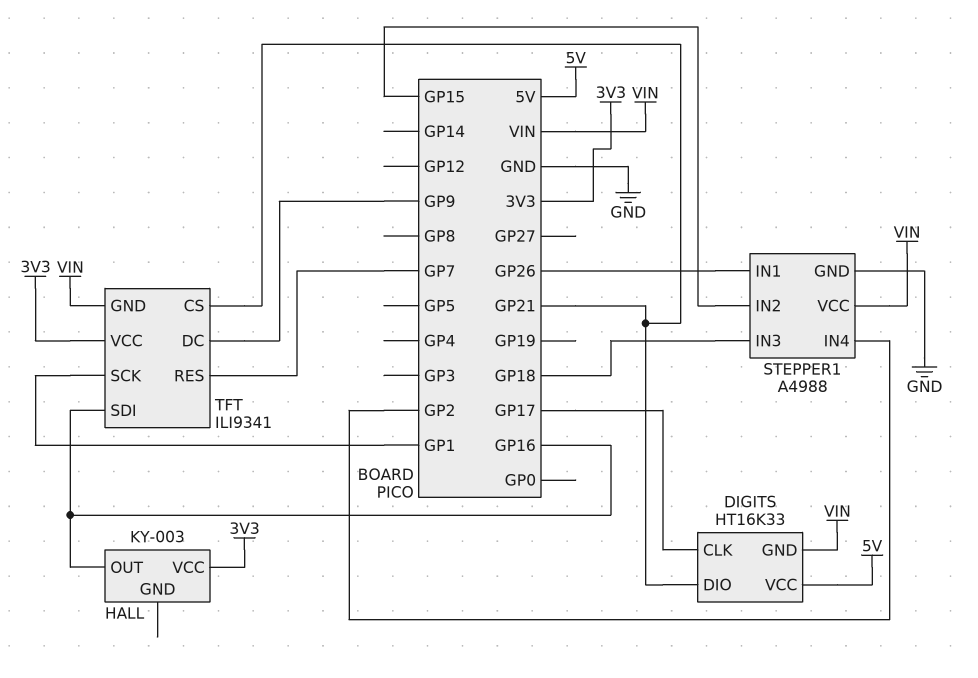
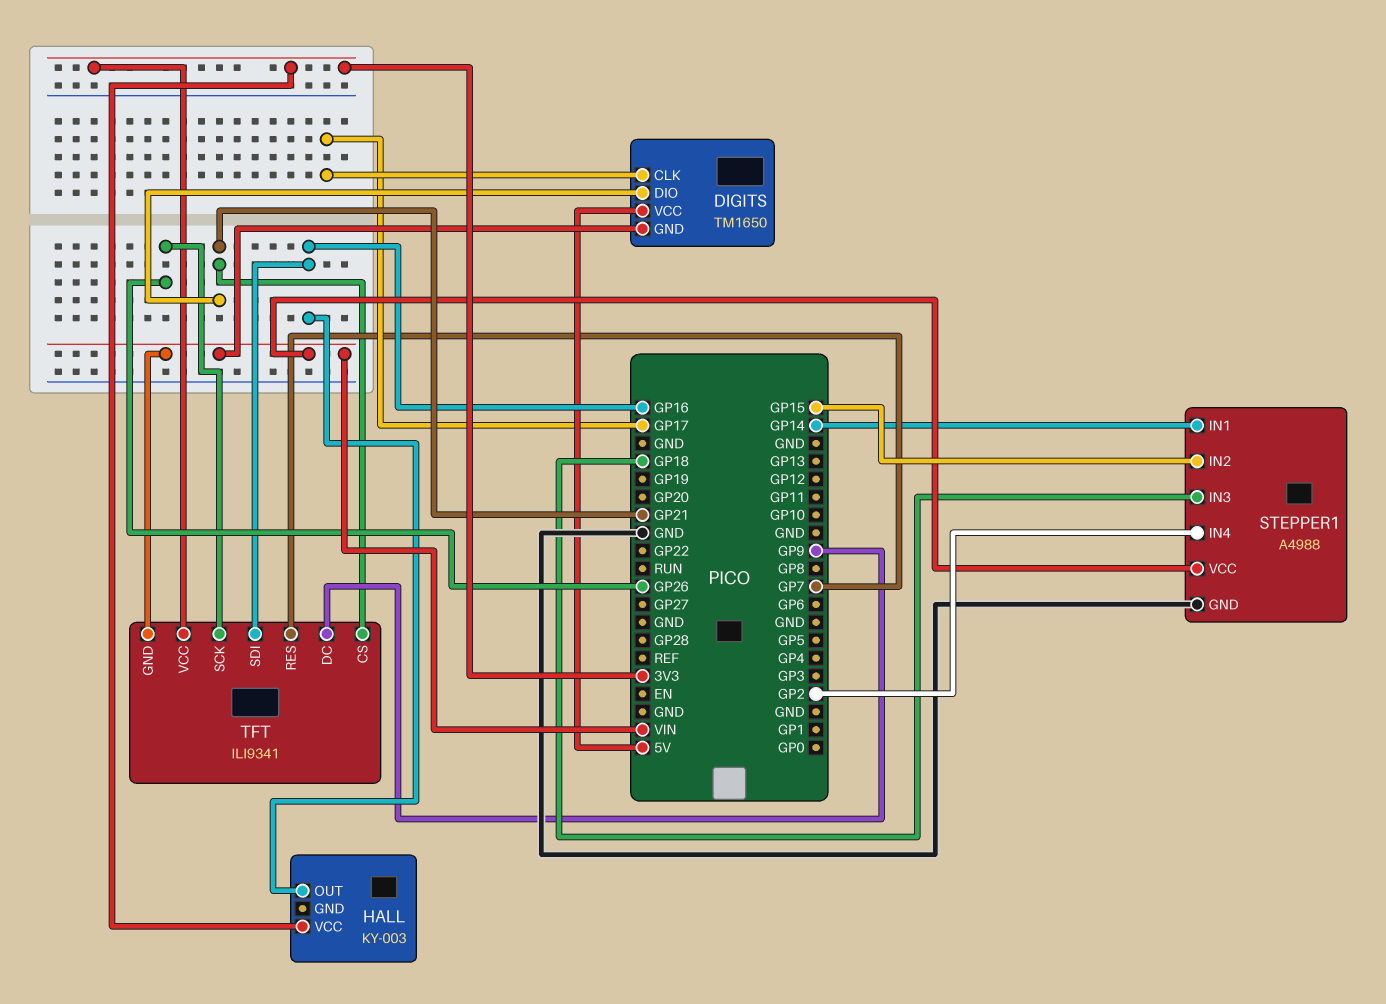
DIGITS: HT16K33 -> TM1650
STEPPER1 pin IN1: GP26 -> GP14
TFT pin SCK: GP1 -> GP26

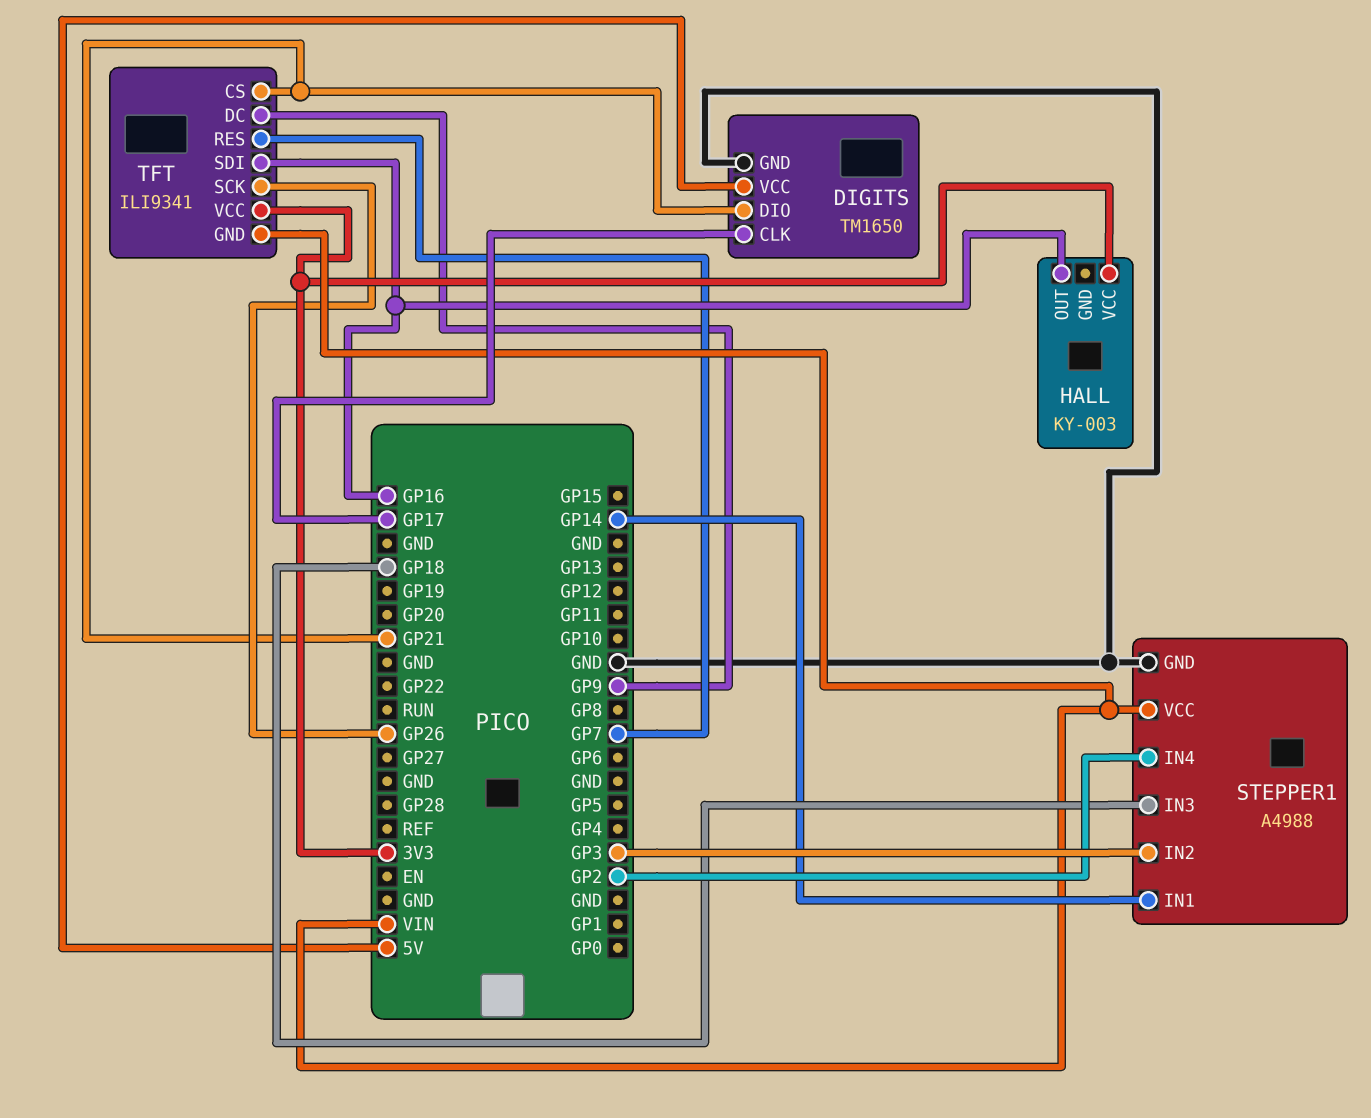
DIGITS pin GND: VIN -> GND
STEPPER1 pin IN2: GP15 -> GP3

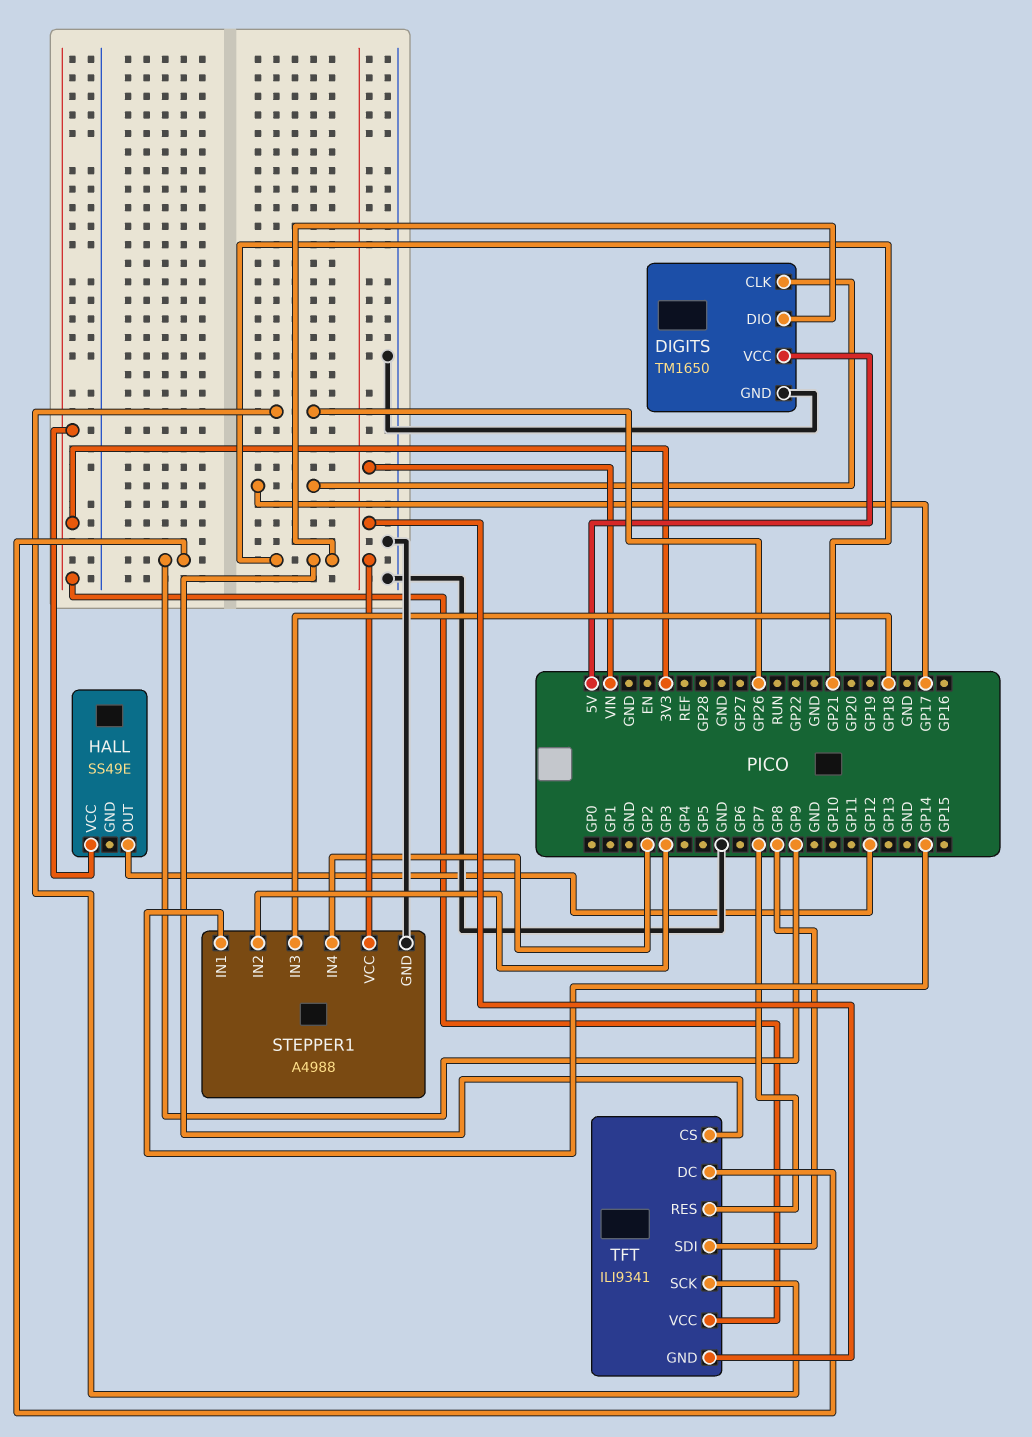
HALL: KY-003 -> SS49E
HALL pin OUT: GP16 -> GP12
TFT pin SDI: GP16 -> GP8

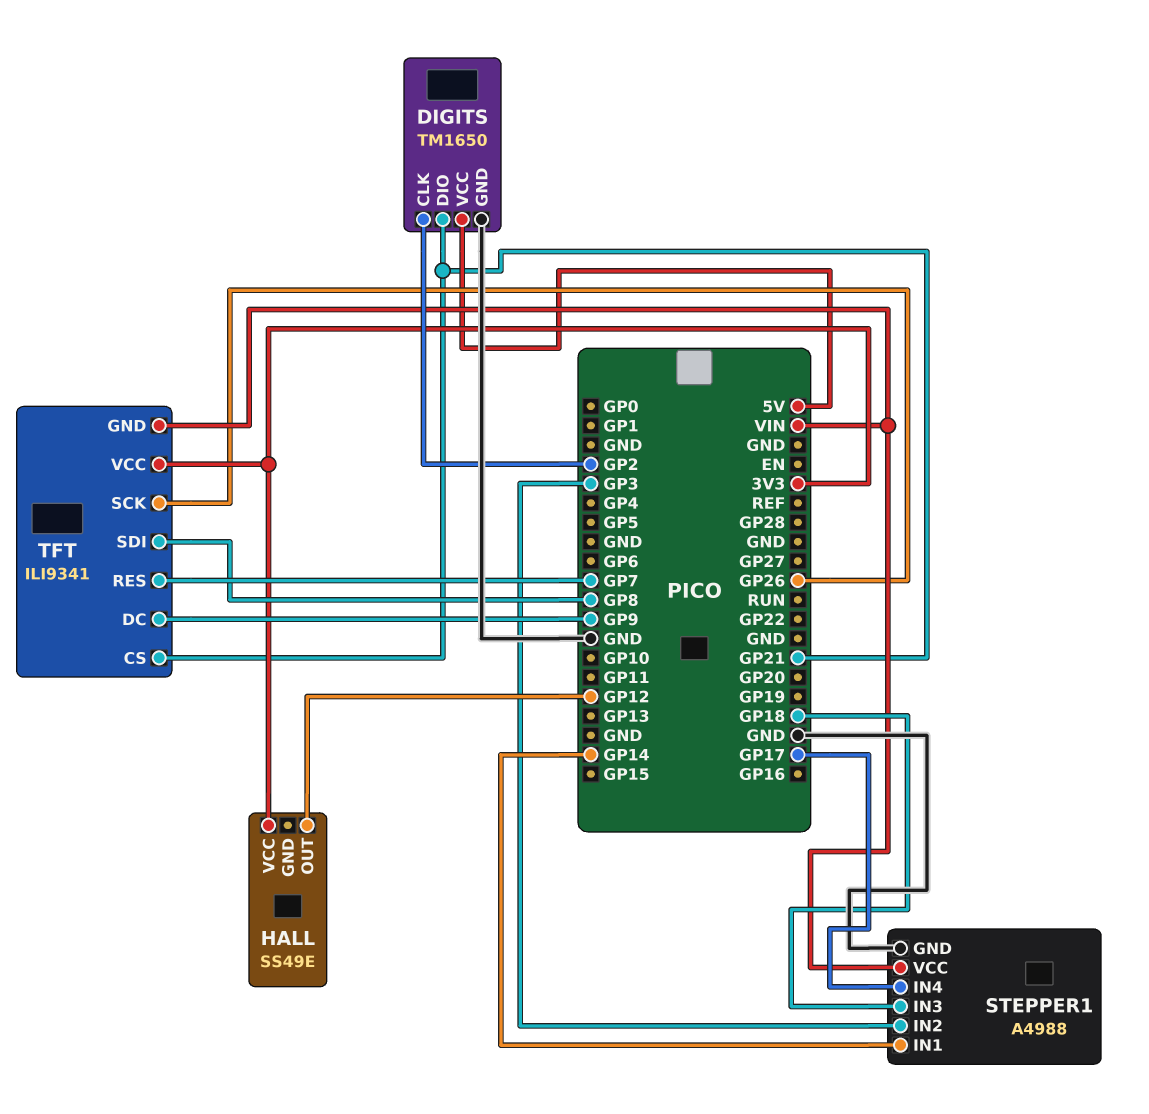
DIGITS pin CLK: GP17 -> GP2
STEPPER1 pin IN4: GP2 -> GP17

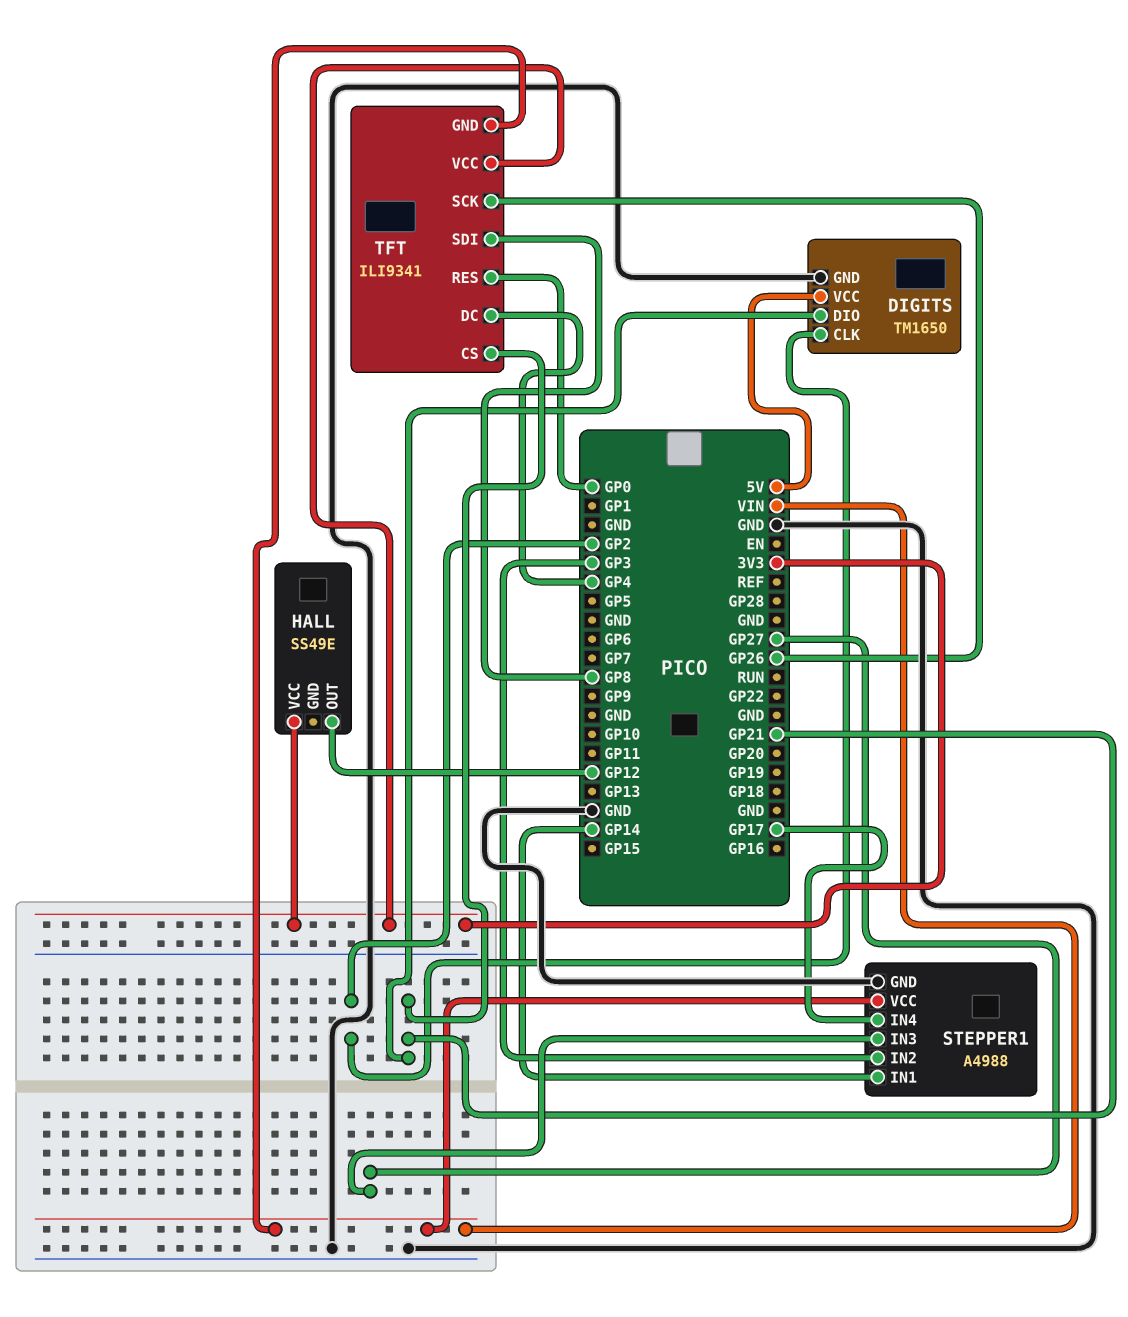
STEPPER1 pin IN3: GP18 -> GP27
TFT pin DC: GP9 -> GP4
TFT pin RES: GP7 -> GP0

